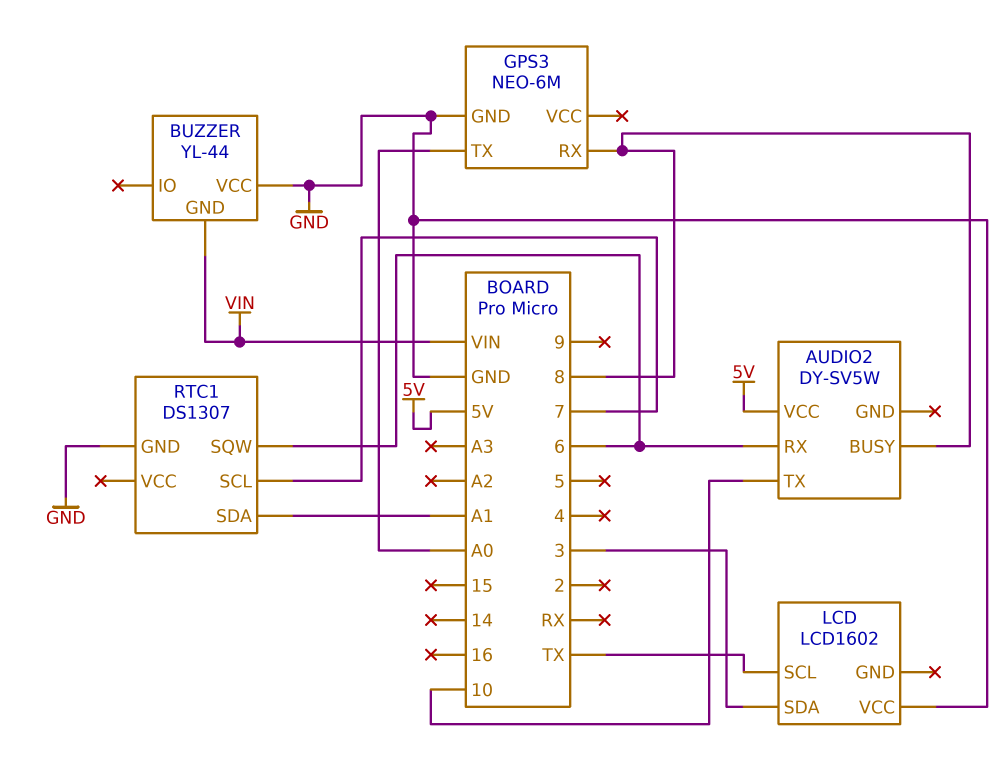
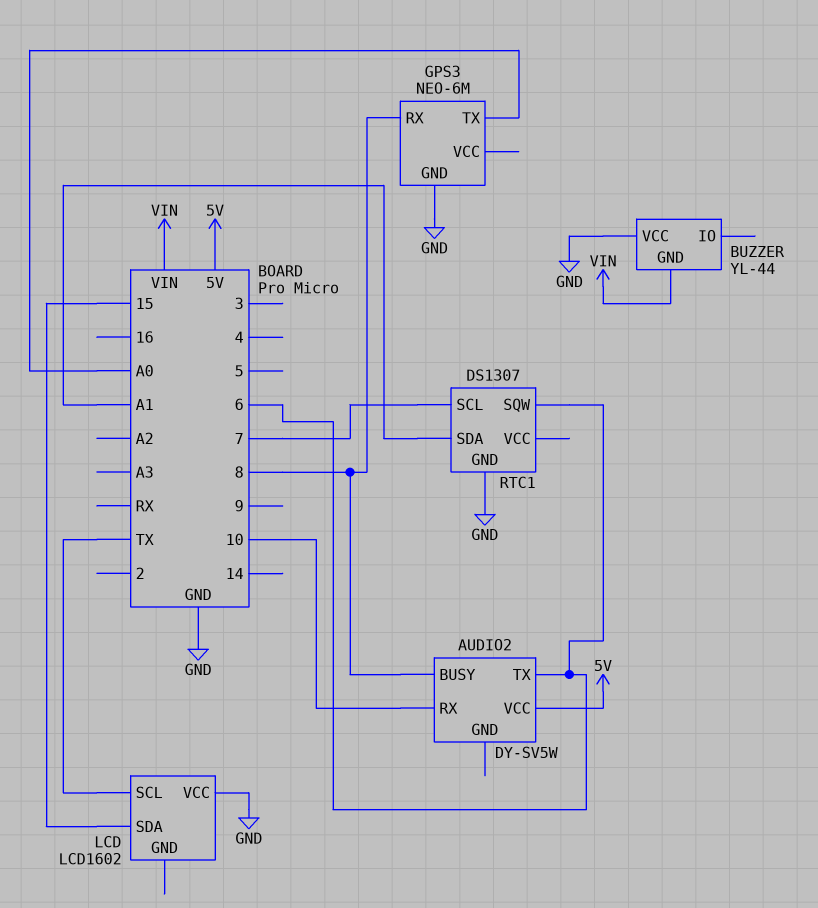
AUDIO2 pin RX: 6 -> 10
AUDIO2 pin TX: 10 -> 6
LCD pin SDA: 3 -> 15

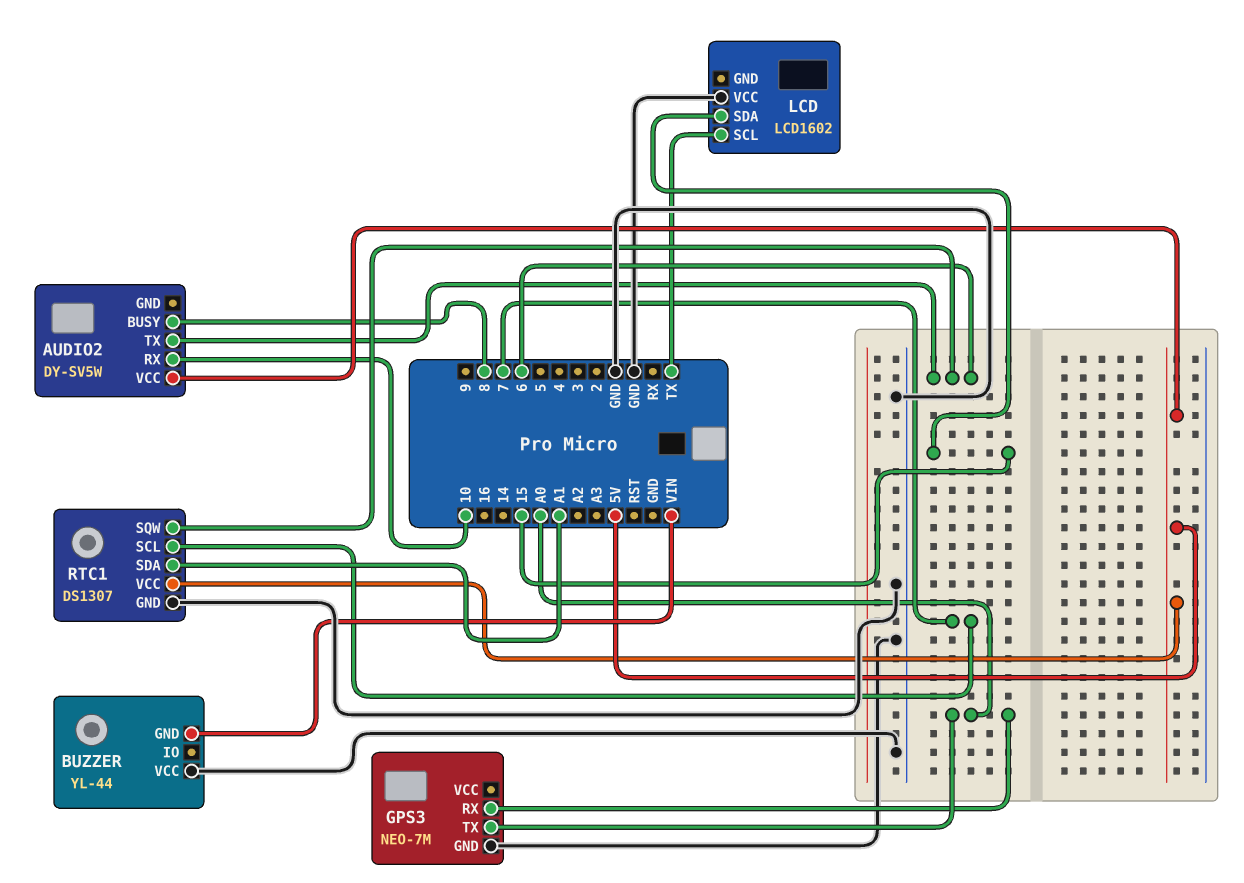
GPS3: NEO-6M -> NEO-7M
GPS3 pin RX: 8 -> A0
RTC1 pin VCC: none -> 5V

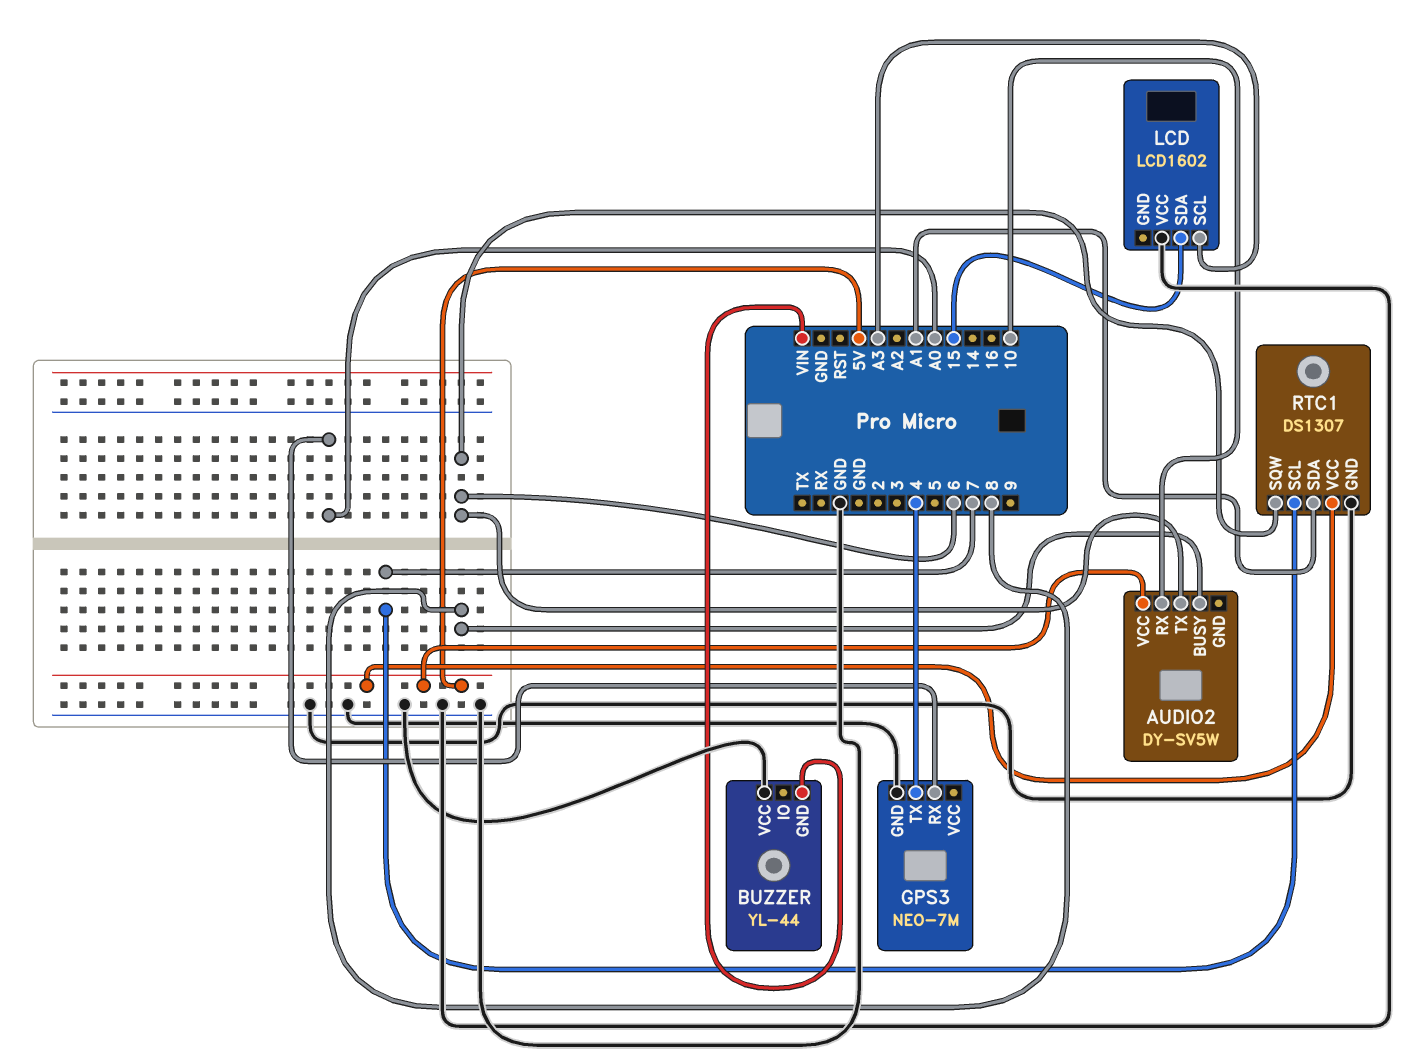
GPS3 pin TX: A0 -> 4
LCD pin SCL: TX -> A3

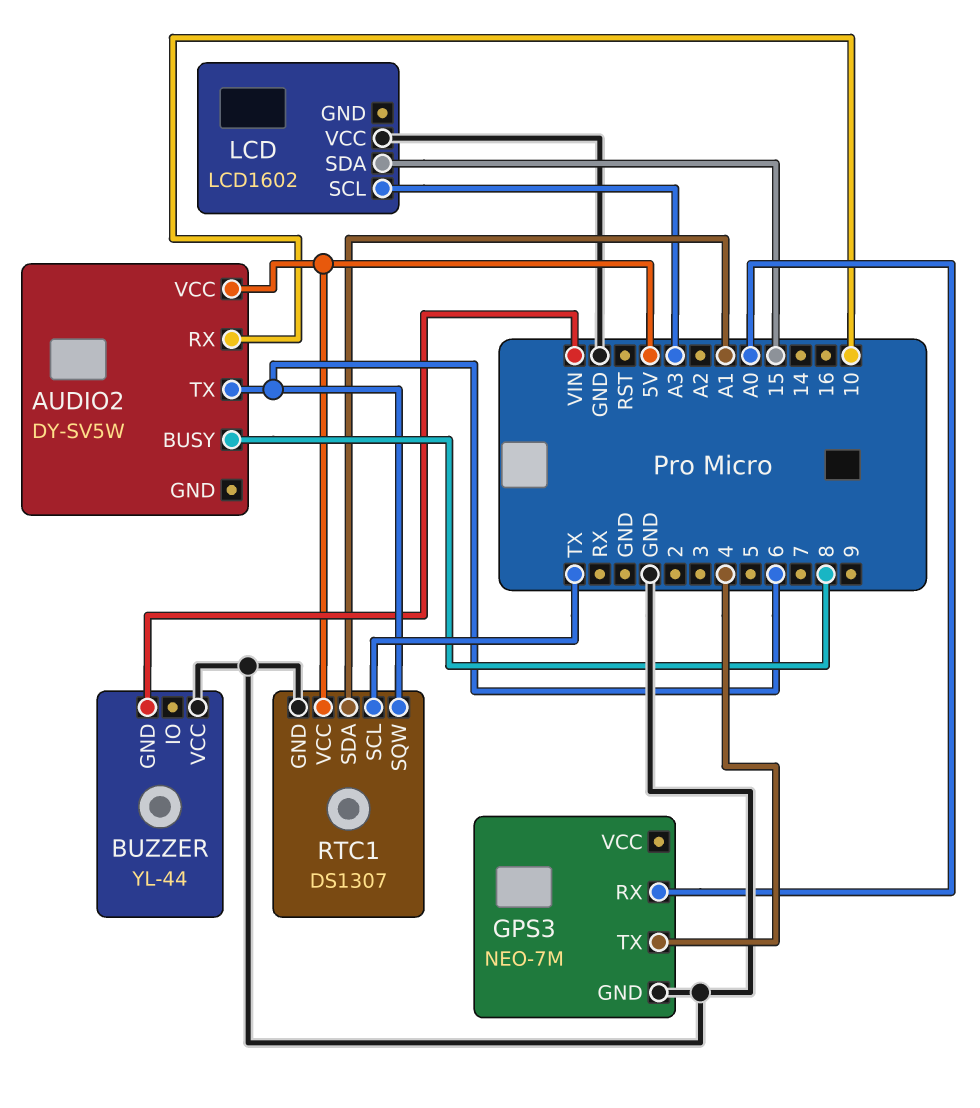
RTC1 pin SCL: 7 -> TX

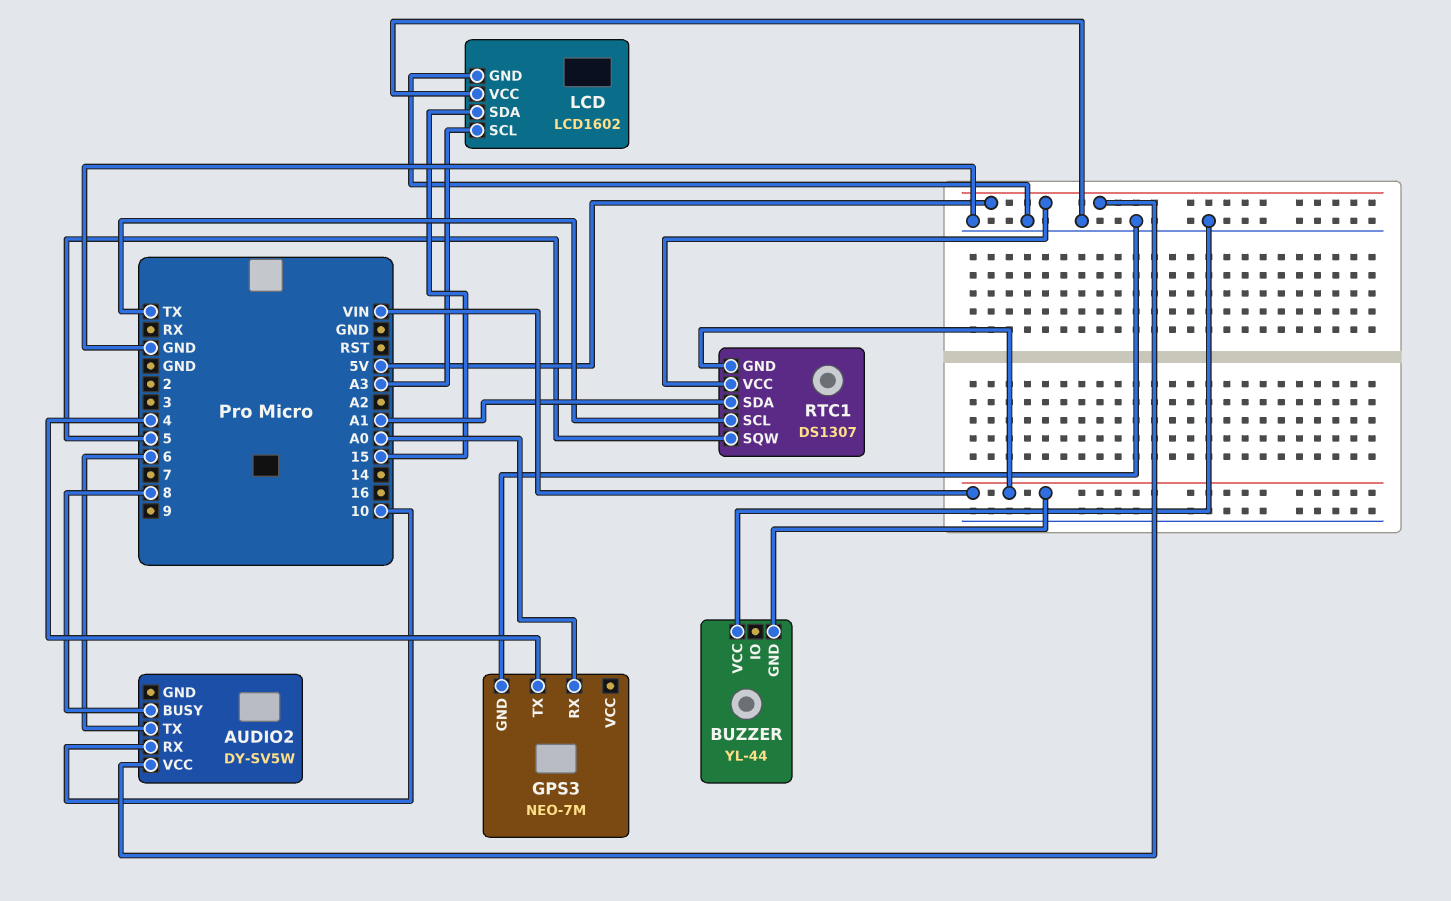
LCD pin GND: none -> GND
RTC1 pin GND: GND -> VIN
RTC1 pin SQW: 6 -> 5

